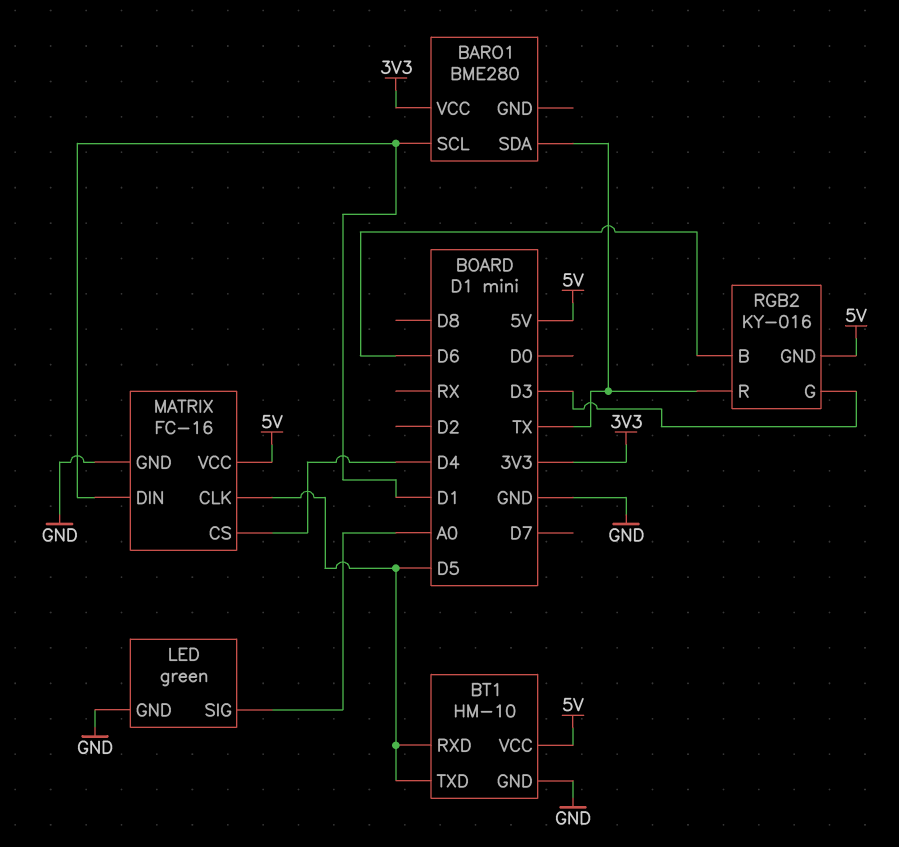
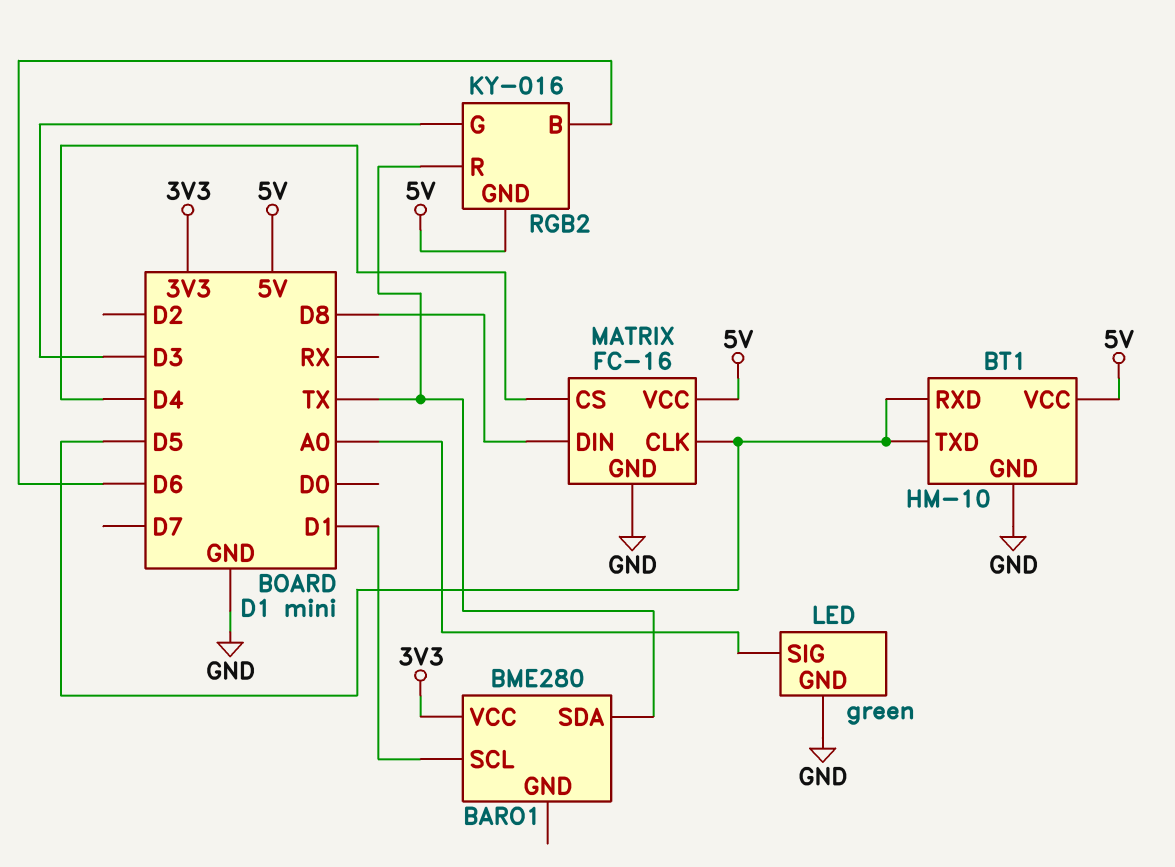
MATRIX pin DIN: D1 -> D8

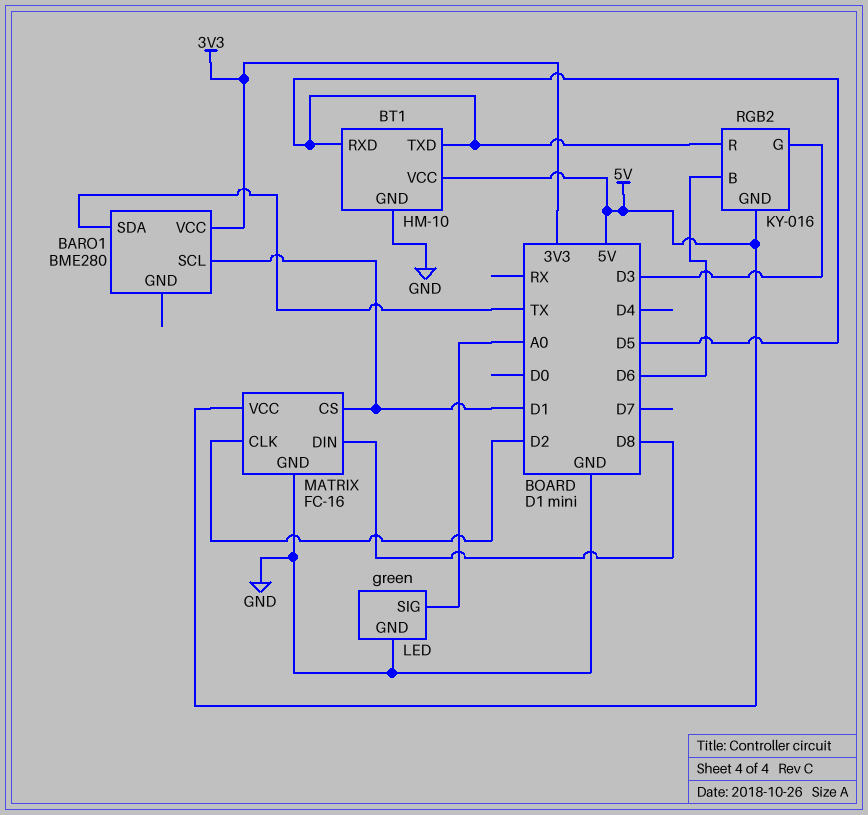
MATRIX pin CLK: D5 -> D2
MATRIX pin CS: D4 -> D1
RGB2 pin R: TX -> D5

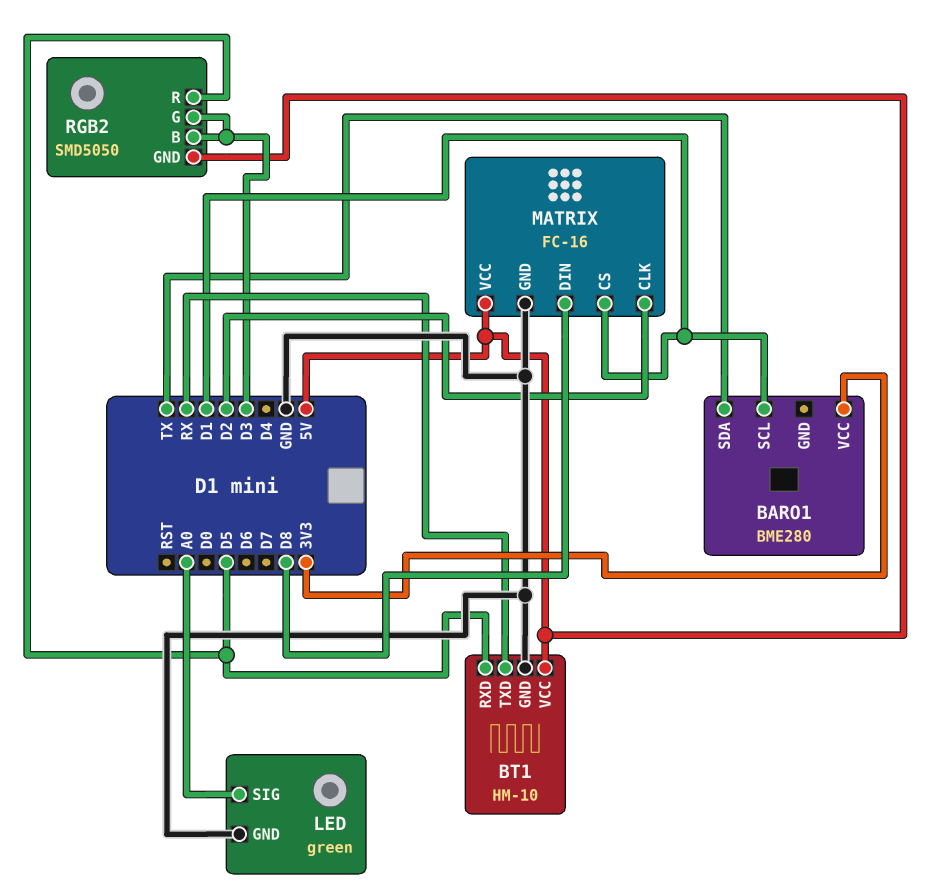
BT1 pin TXD: D5 -> RX
RGB2: KY-016 -> SMD5050
RGB2 pin B: D6 -> D3

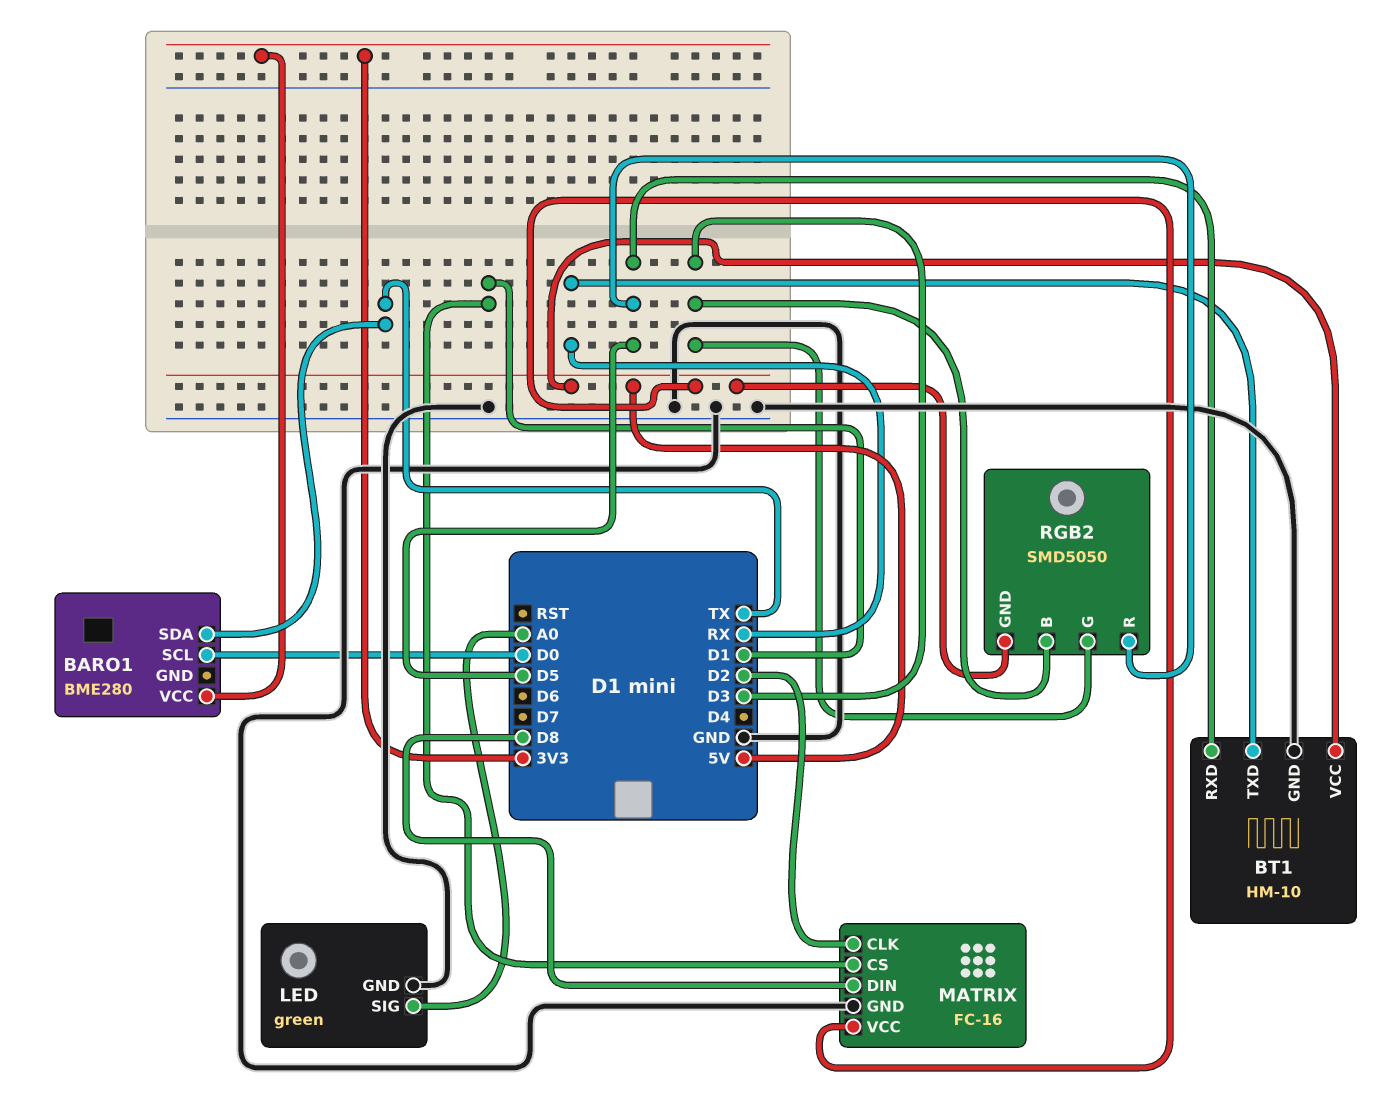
BARO1 pin SCL: D1 -> D0

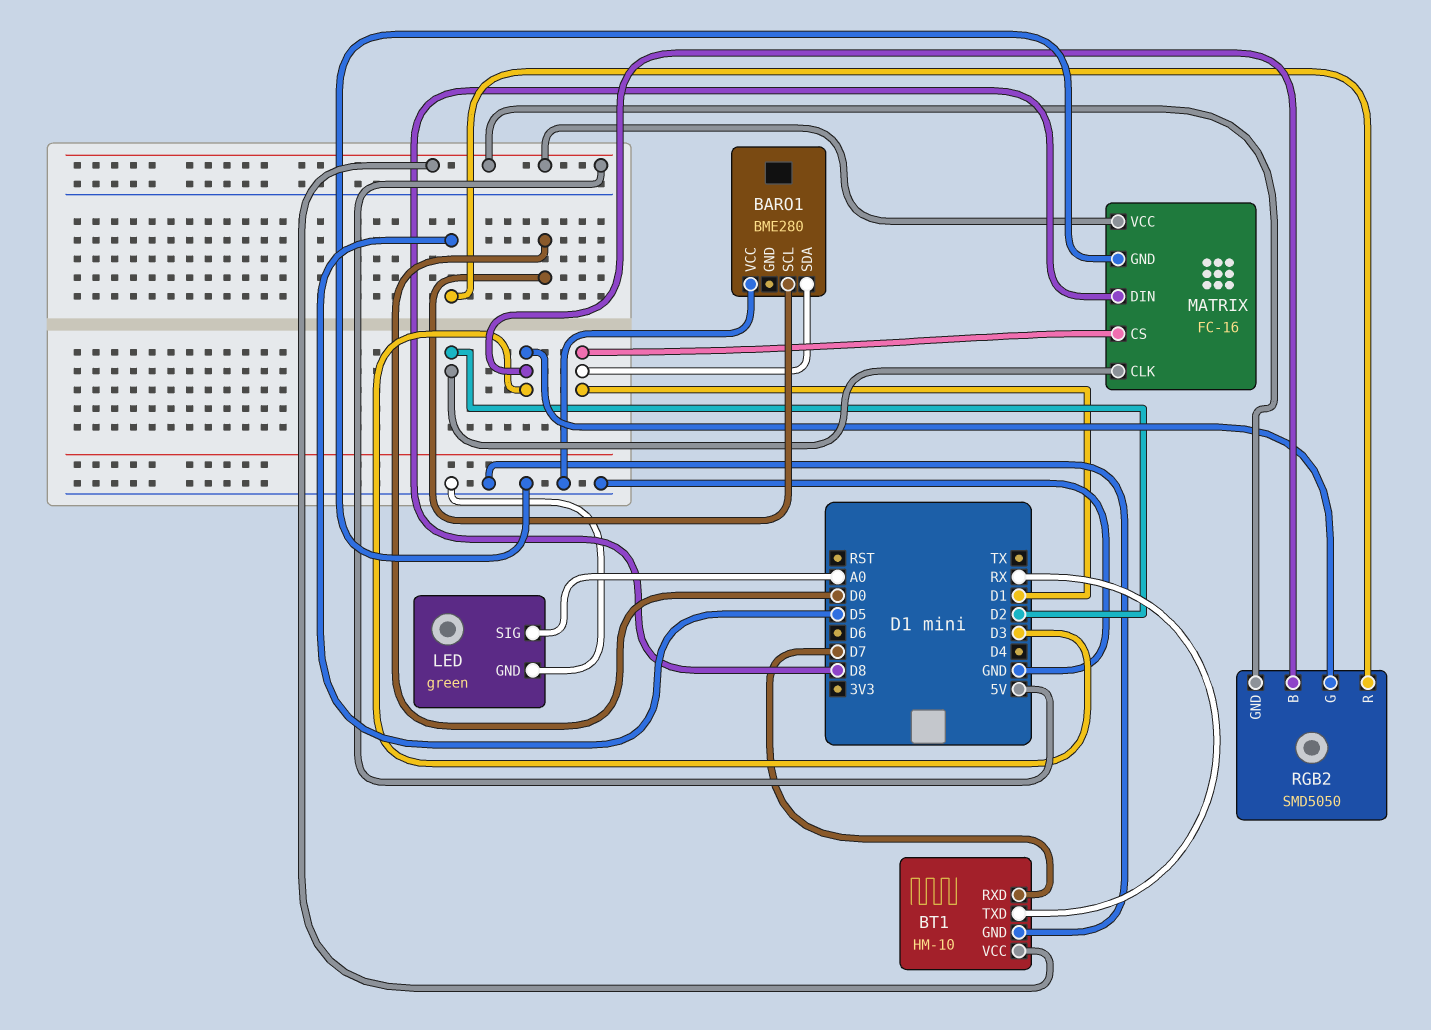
BARO1 pin SDA: TX -> D1
BARO1 pin VCC: 3V3 -> GND
BT1 pin RXD: D5 -> D7

